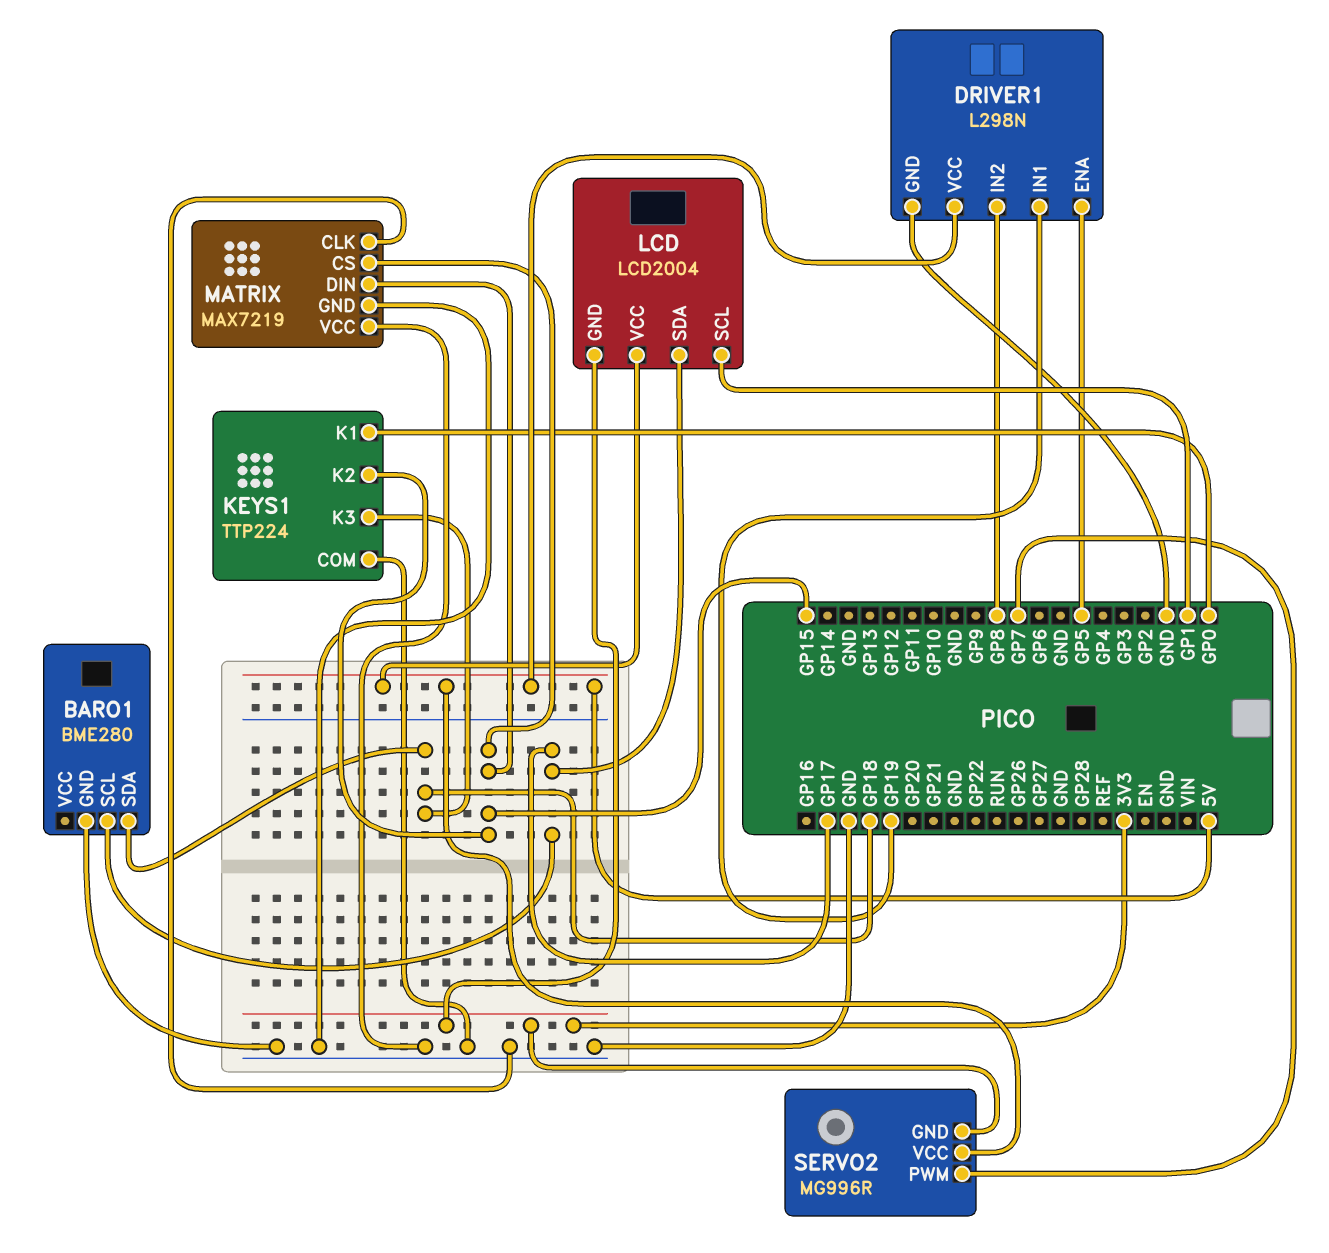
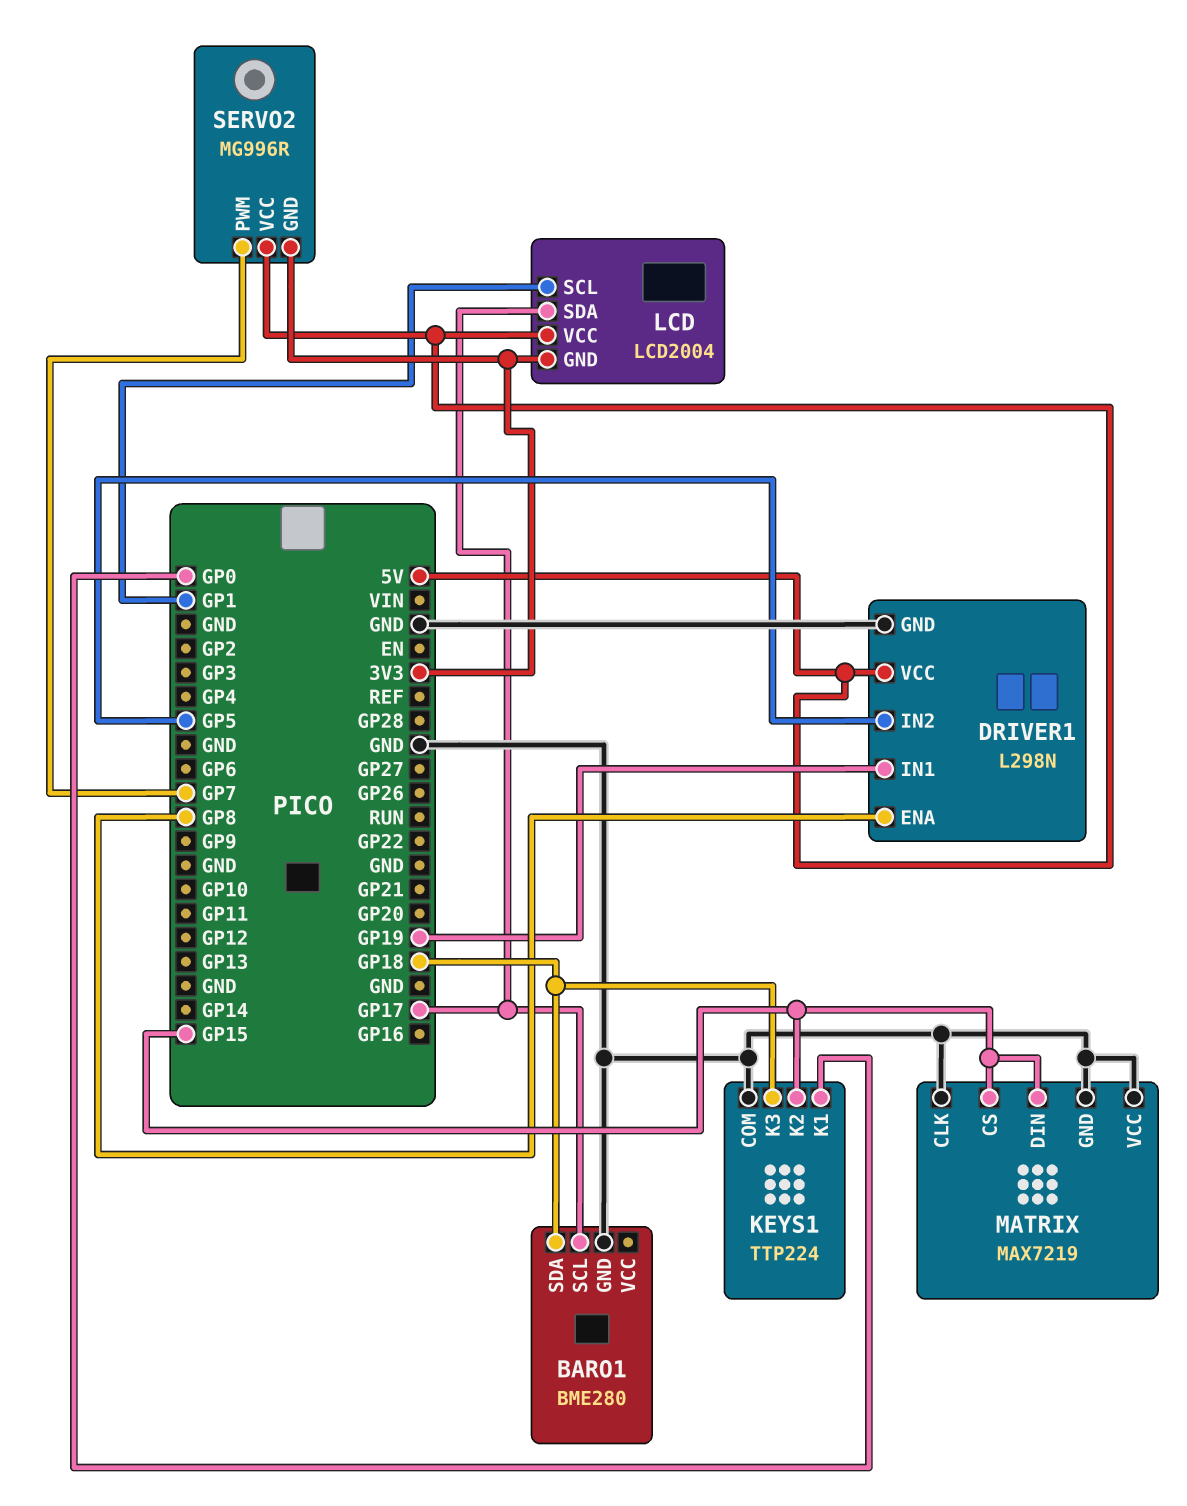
DRIVER1 pin ENA: GP5 -> GP8
DRIVER1 pin IN2: GP8 -> GP5

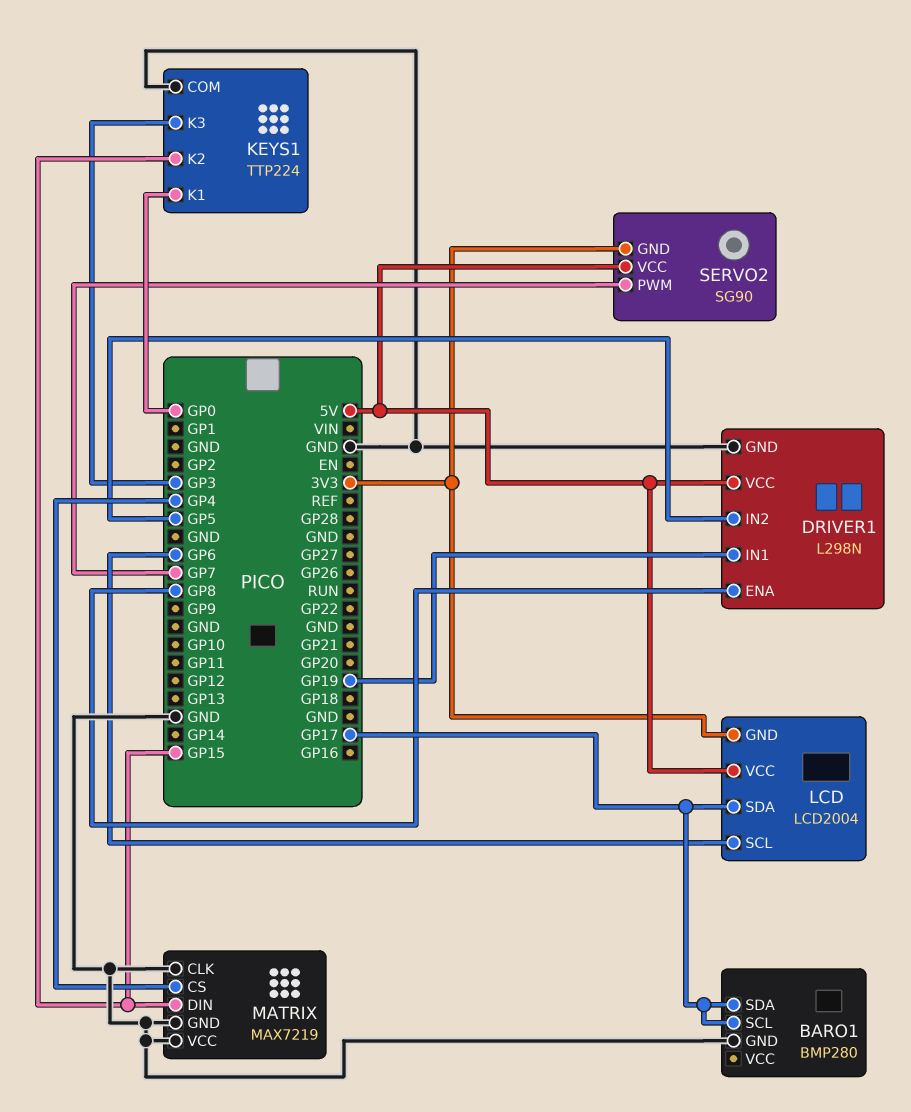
BARO1: BME280 -> BMP280
BARO1 pin SDA: GP18 -> GP17
KEYS1 pin K3: GP18 -> GP3
LCD pin SCL: GP1 -> GP6
MATRIX pin CS: GP15 -> GP4
SERVO2: MG996R -> SG90

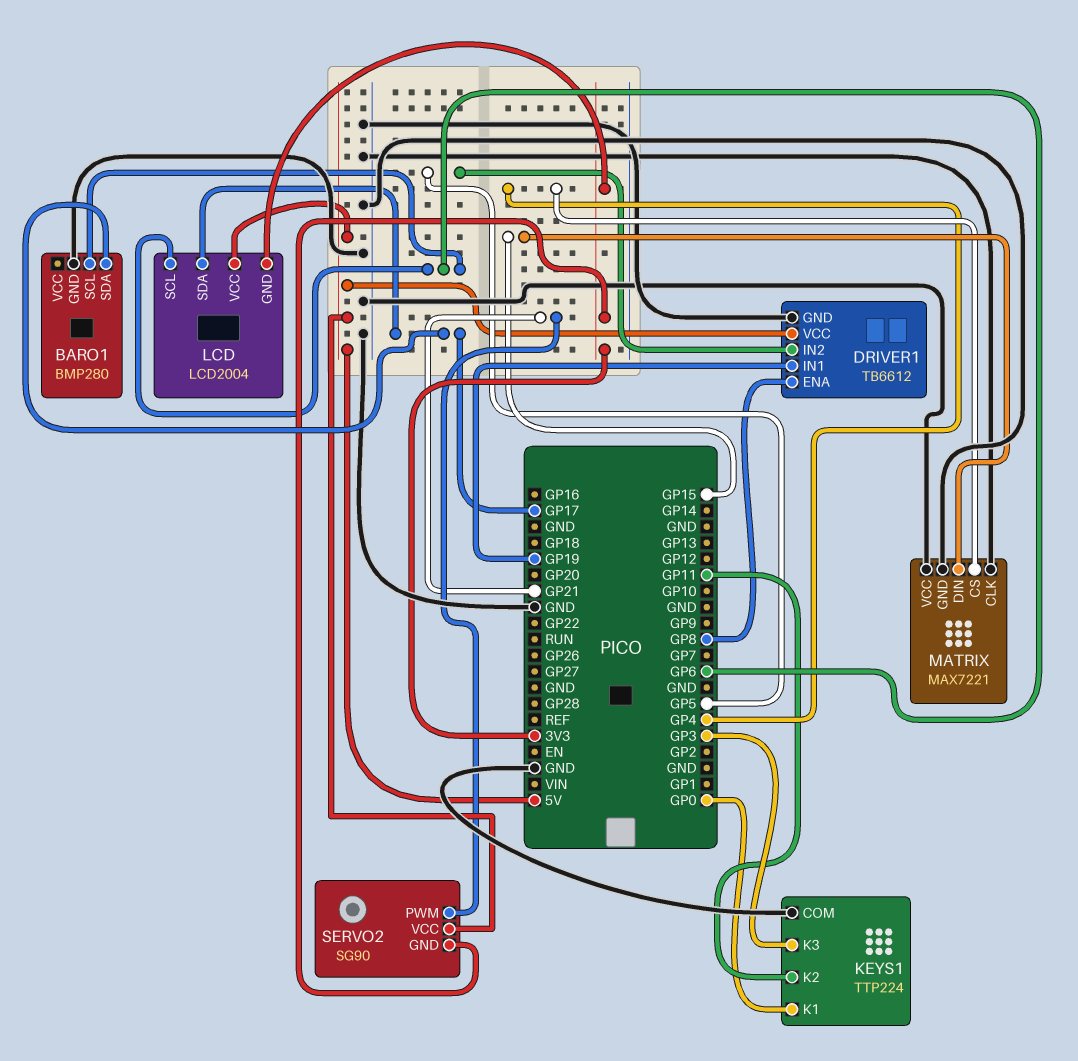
BARO1 pin SCL: GP17 -> GP6
DRIVER1: L298N -> TB6612
KEYS1 pin K2: GP15 -> GP11
MATRIX: MAX7219 -> MAX7221
SERVO2 pin PWM: GP7 -> GP21

